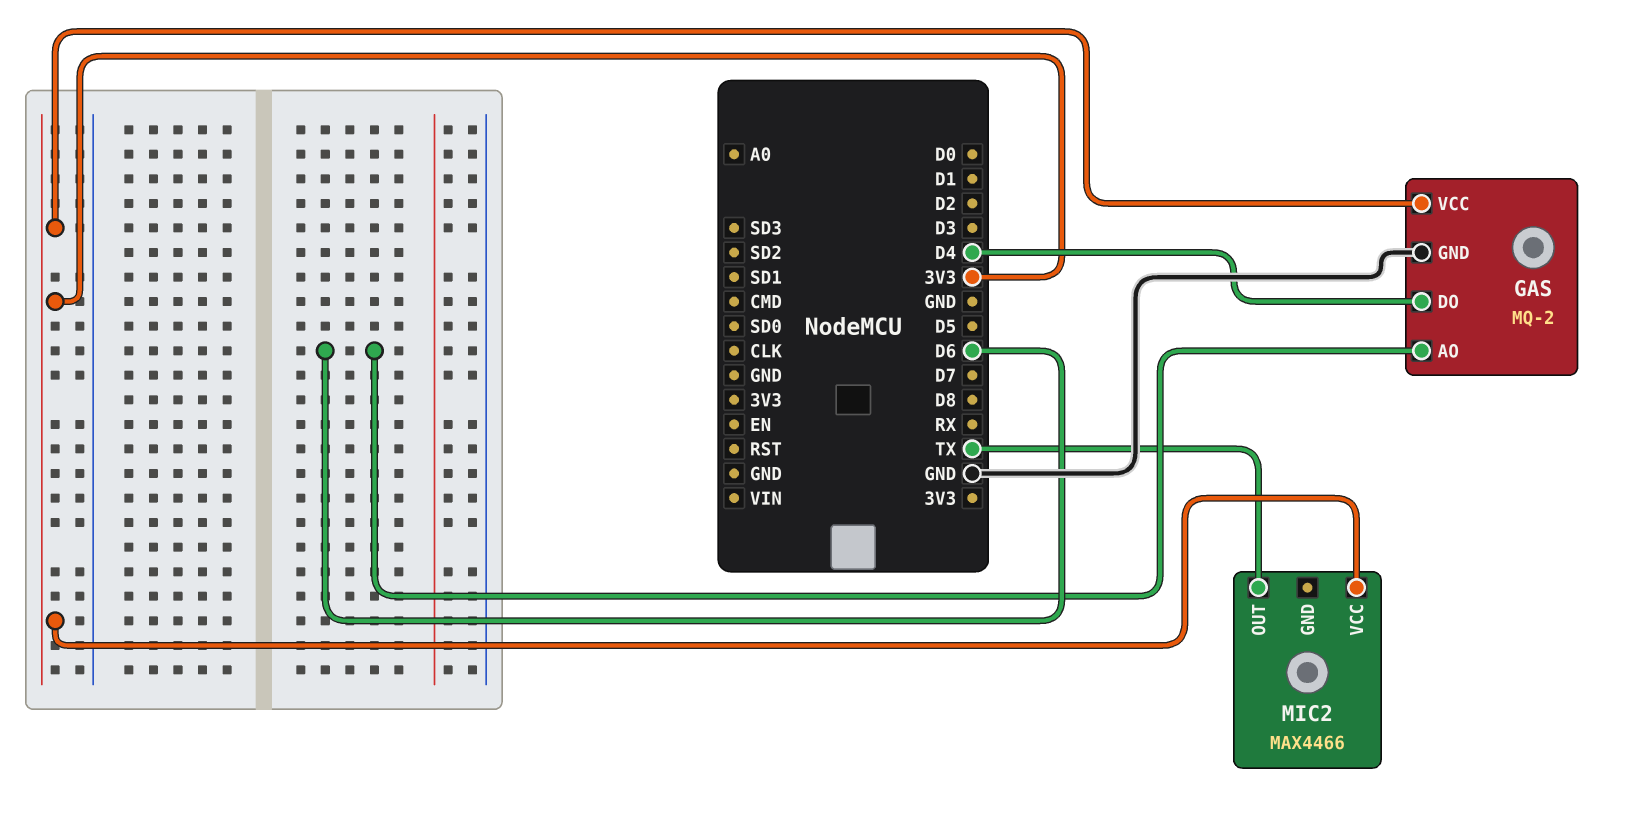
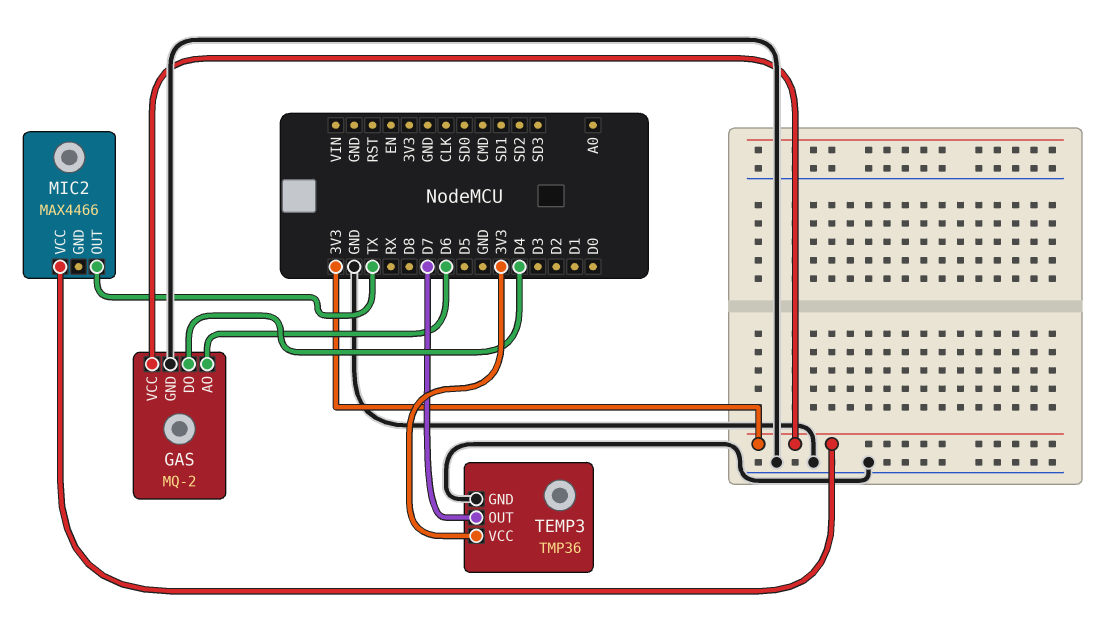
TEMP3: none -> TMP36
TEMP3 pin GND: none -> GND
TEMP3 pin OUT: none -> D7
TEMP3 pin VCC: none -> 3V3

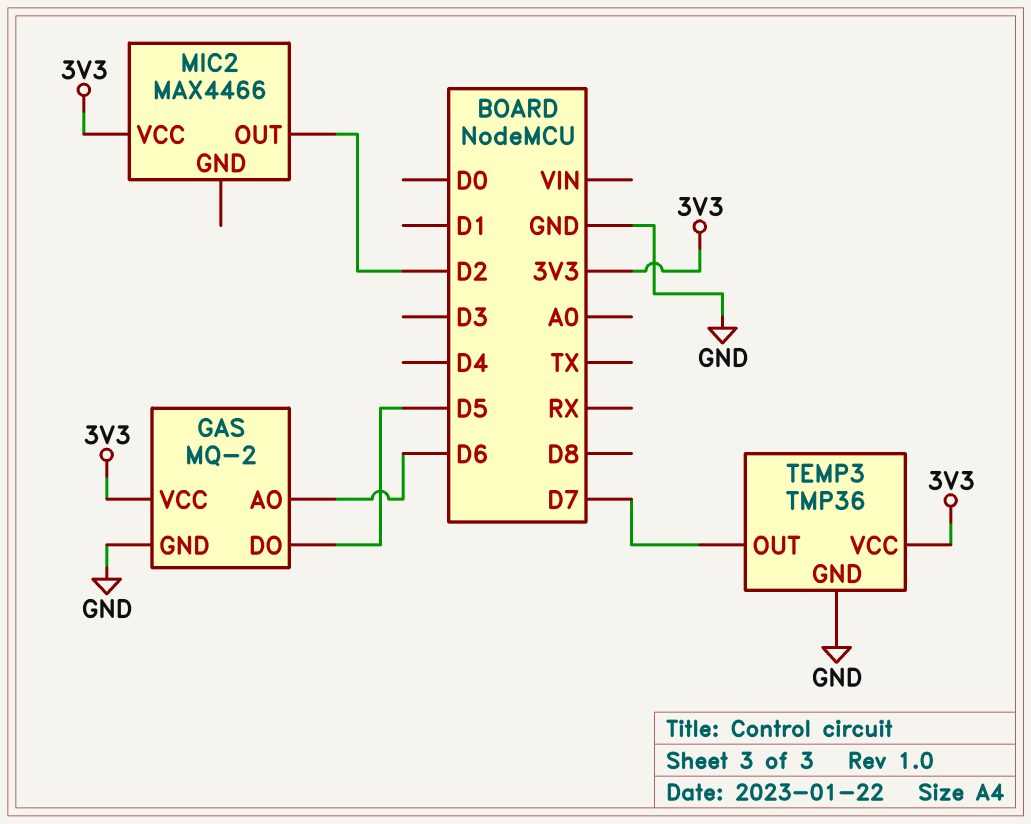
GAS pin DO: D4 -> D5
MIC2 pin OUT: TX -> D2

